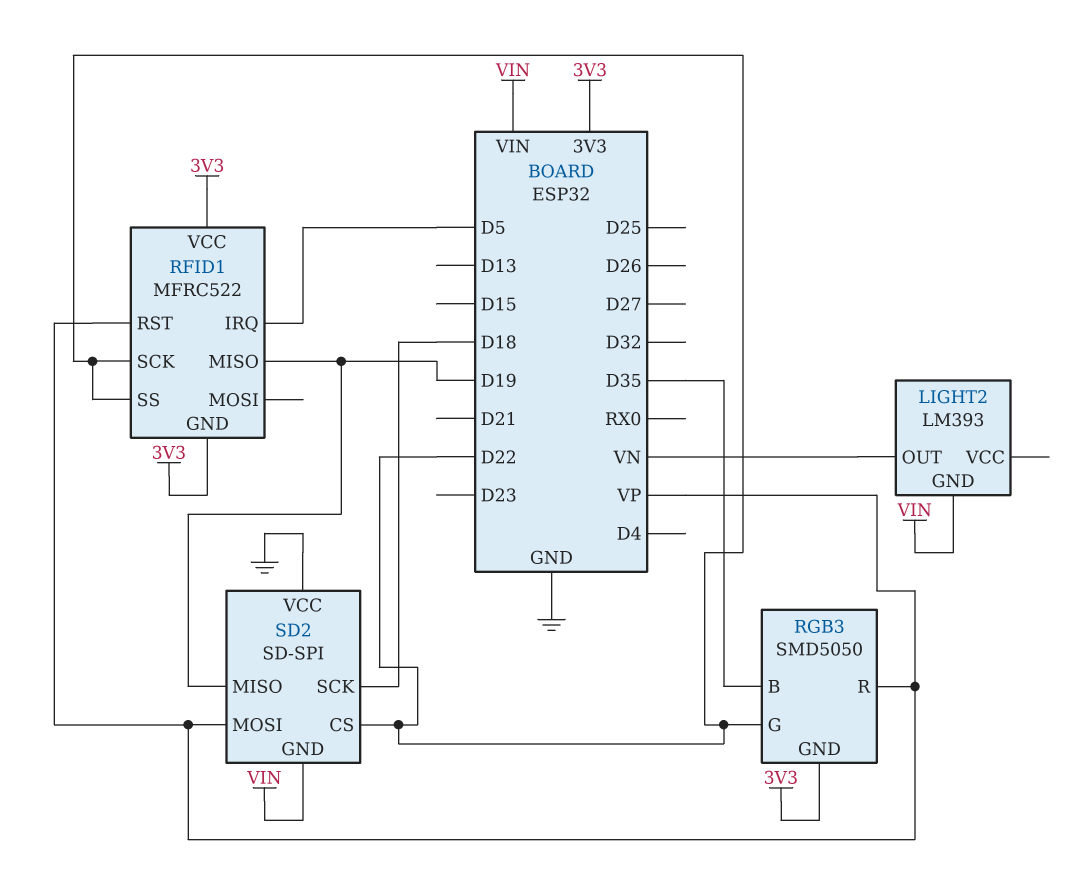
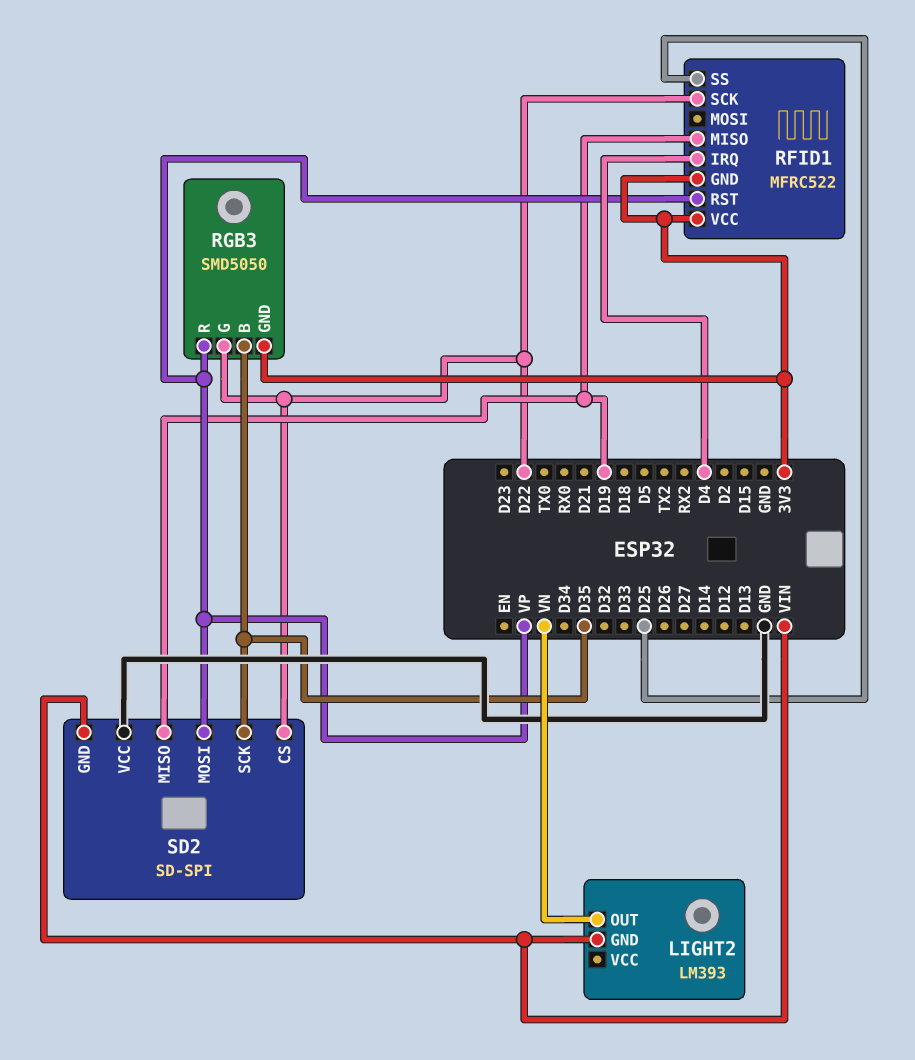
RFID1 pin IRQ: D5 -> D4
RFID1 pin SS: D22 -> D25
SD2 pin SCK: D18 -> D35

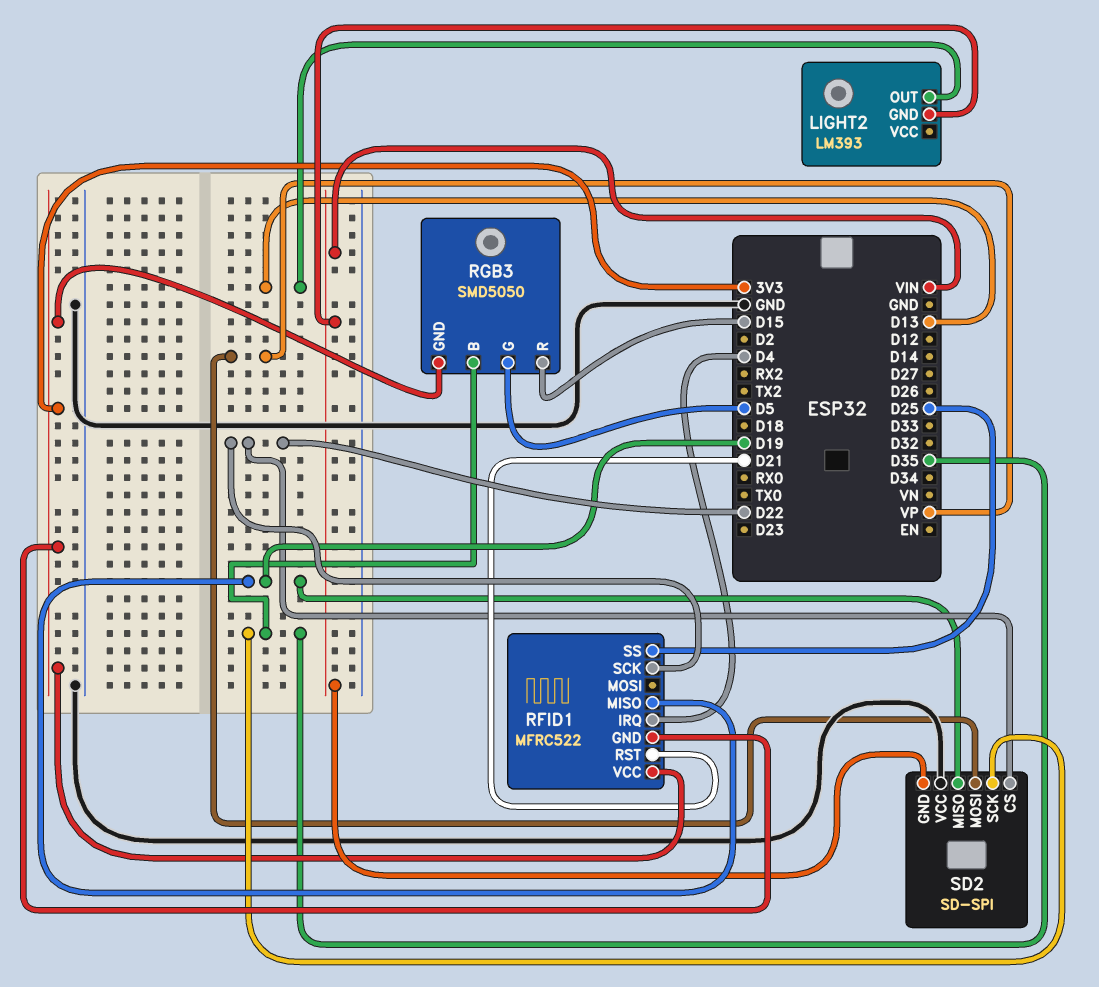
LIGHT2 pin OUT: VN -> D13
RFID1 pin RST: VP -> D21
RGB3 pin G: D22 -> D5
RGB3 pin R: VP -> D15

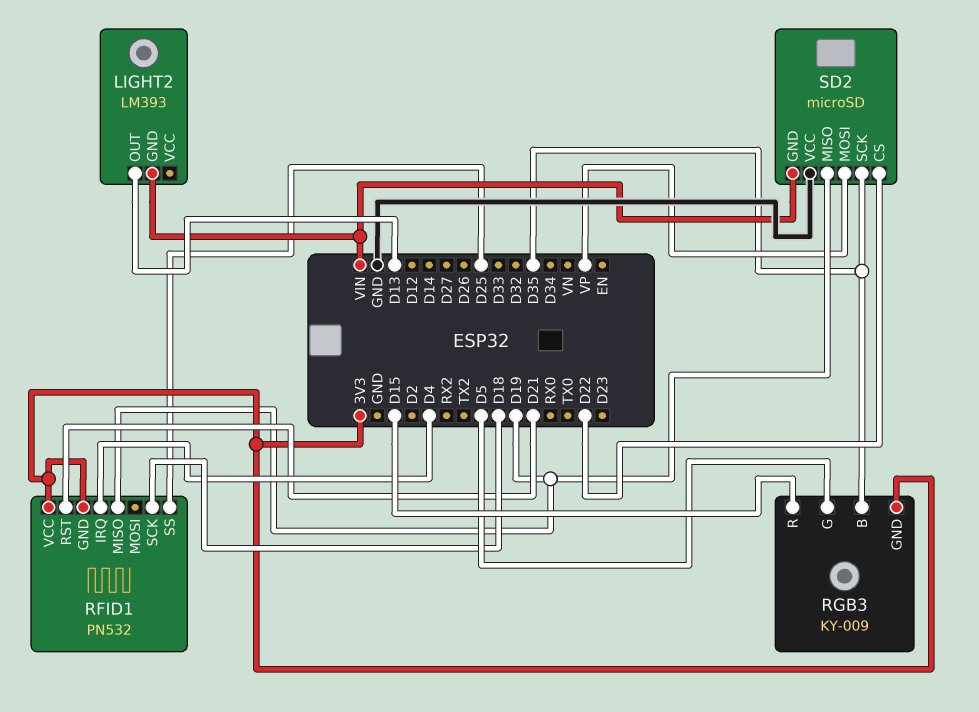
RFID1: MFRC522 -> PN532
RFID1 pin SCK: D22 -> D18
RGB3: SMD5050 -> KY-009
SD2: SD-SPI -> microSD

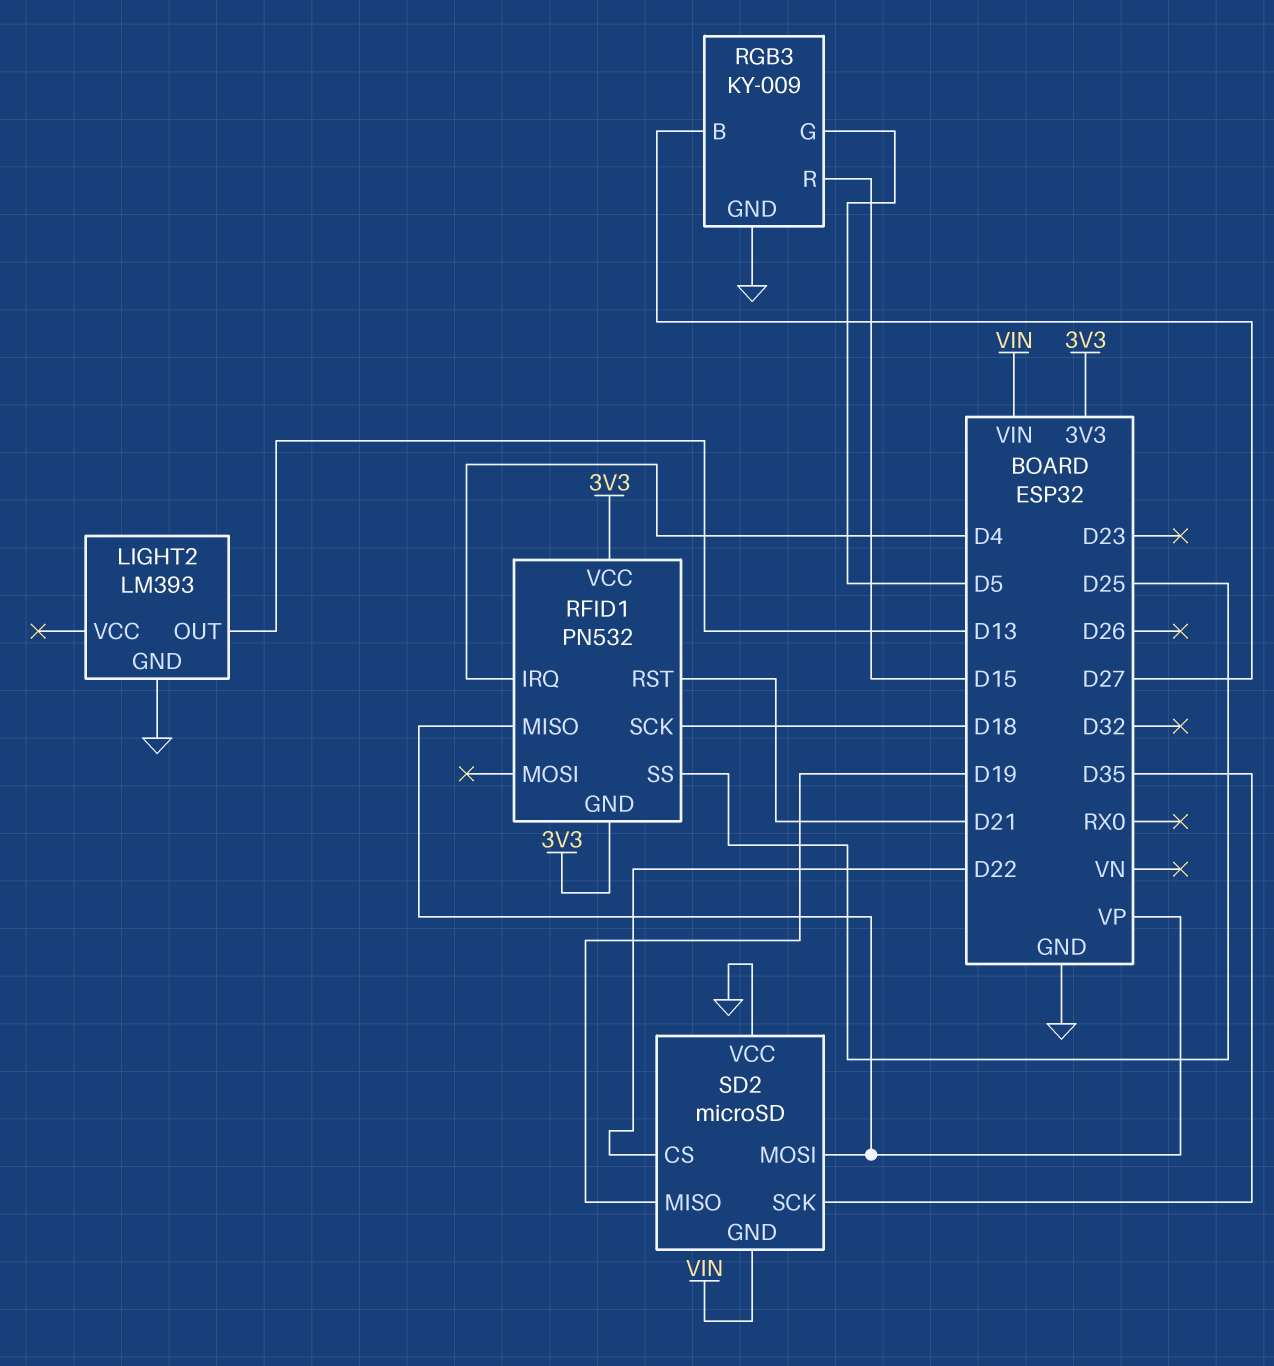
LIGHT2 pin GND: VIN -> GND
RFID1 pin MISO: D19 -> VP
RGB3 pin B: D35 -> D27
RGB3 pin GND: 3V3 -> GND

